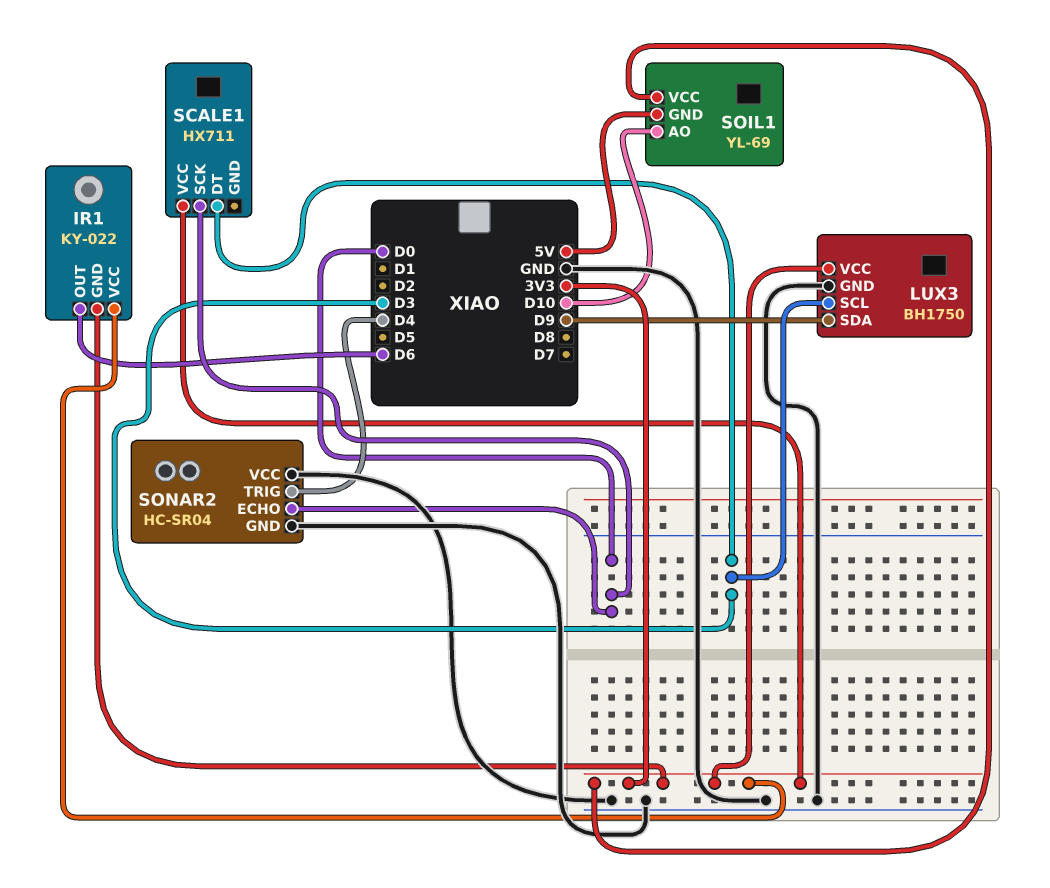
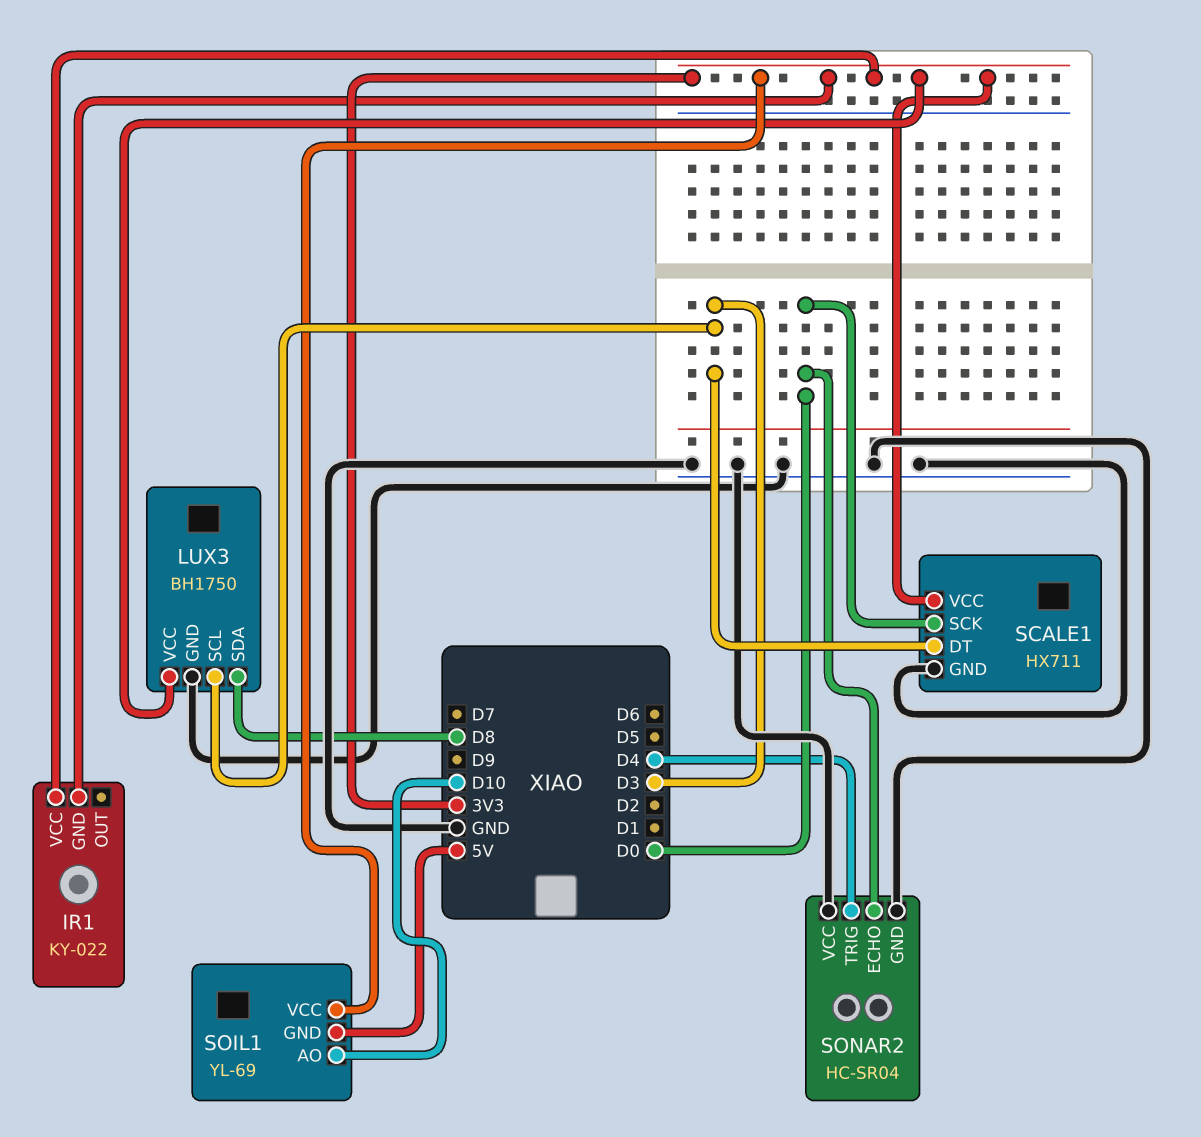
IR1 pin OUT: D6 -> none
LUX3 pin SDA: D9 -> D8
SCALE1 pin GND: none -> GND

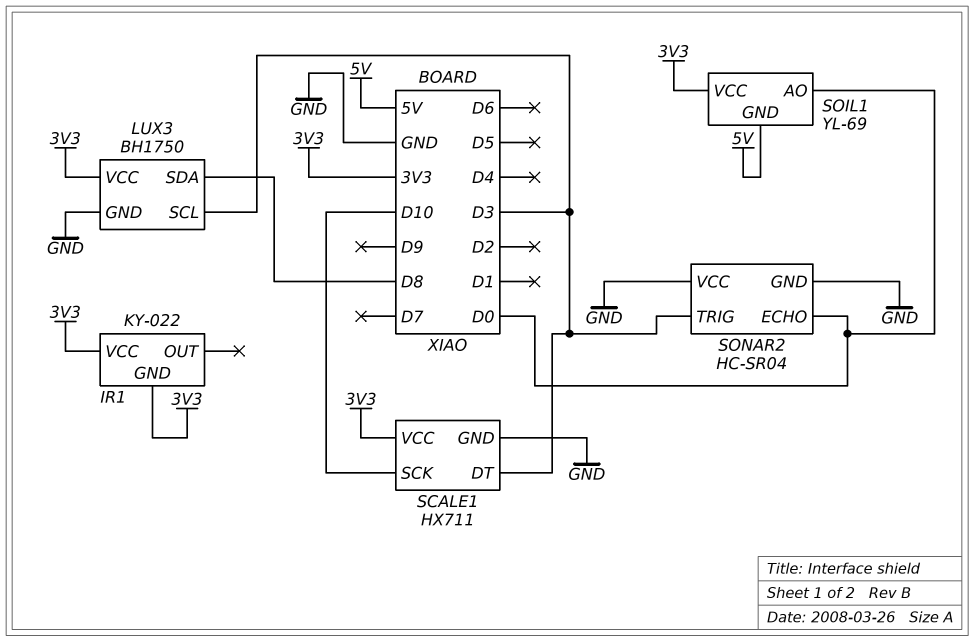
SCALE1 pin SCK: D0 -> D10
SOIL1 pin AO: D10 -> D0
SONAR2 pin TRIG: D4 -> D3

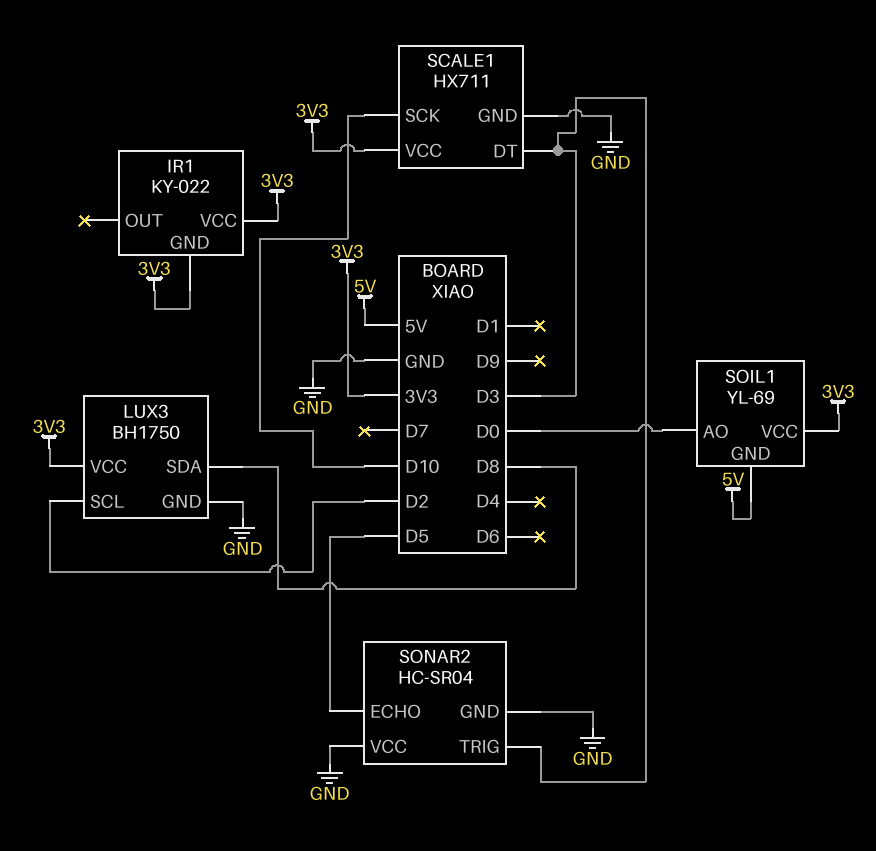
LUX3 pin SCL: D3 -> D2
SONAR2 pin ECHO: D0 -> D5

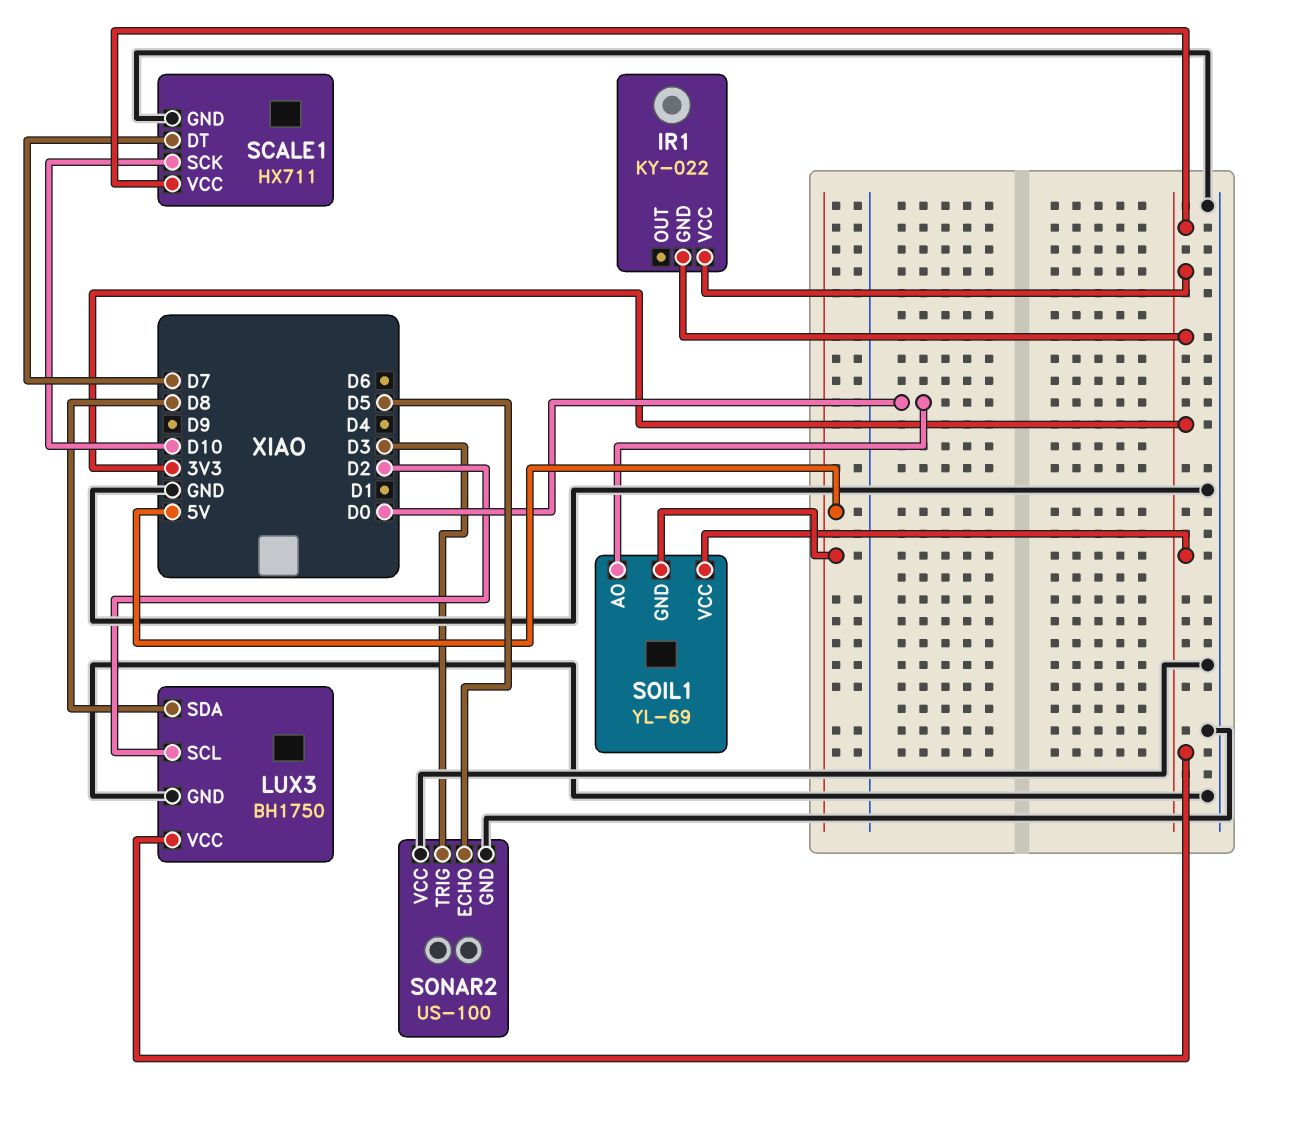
SCALE1 pin DT: D3 -> D7
SONAR2: HC-SR04 -> US-100

